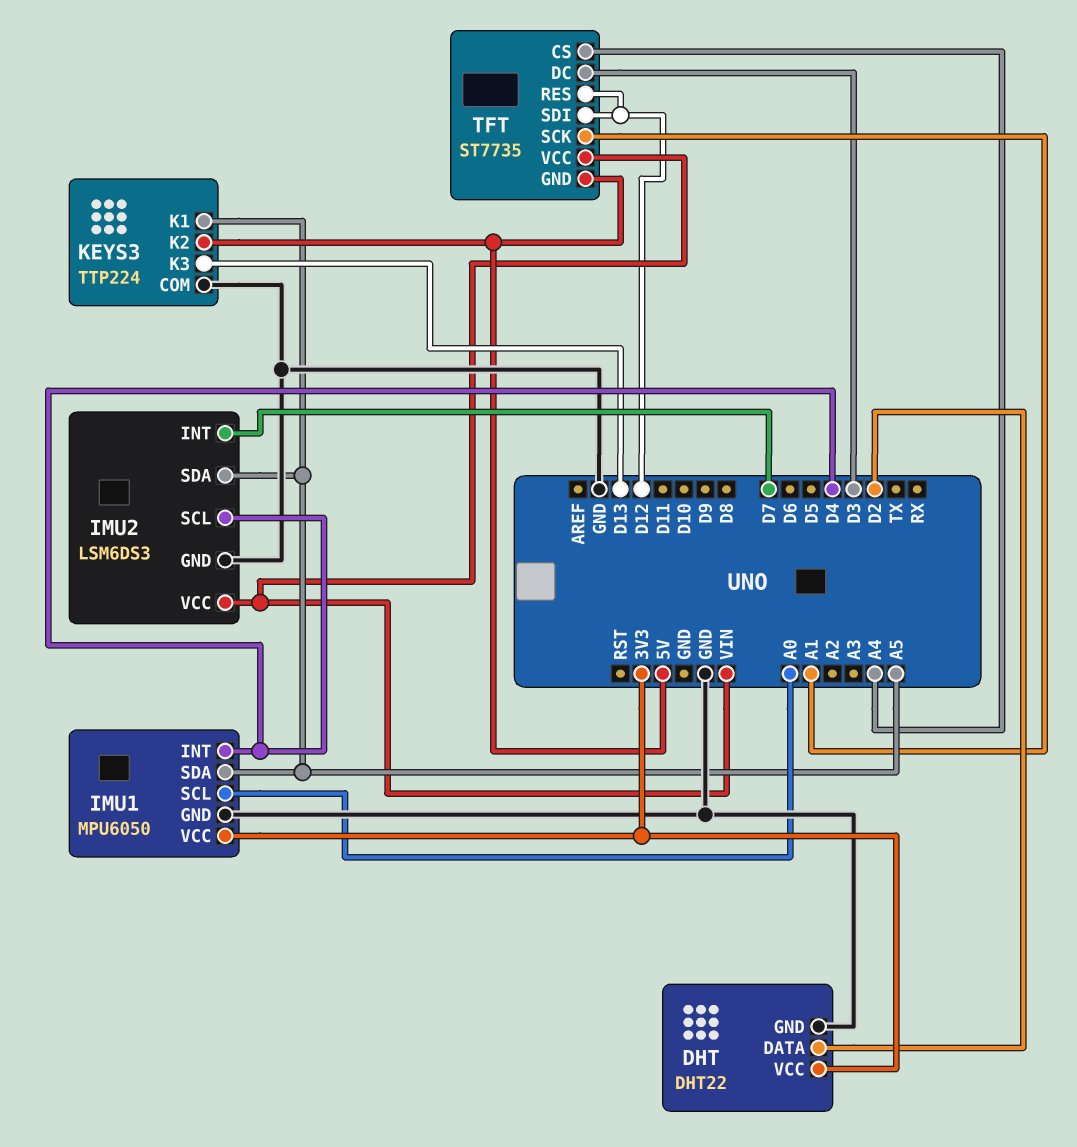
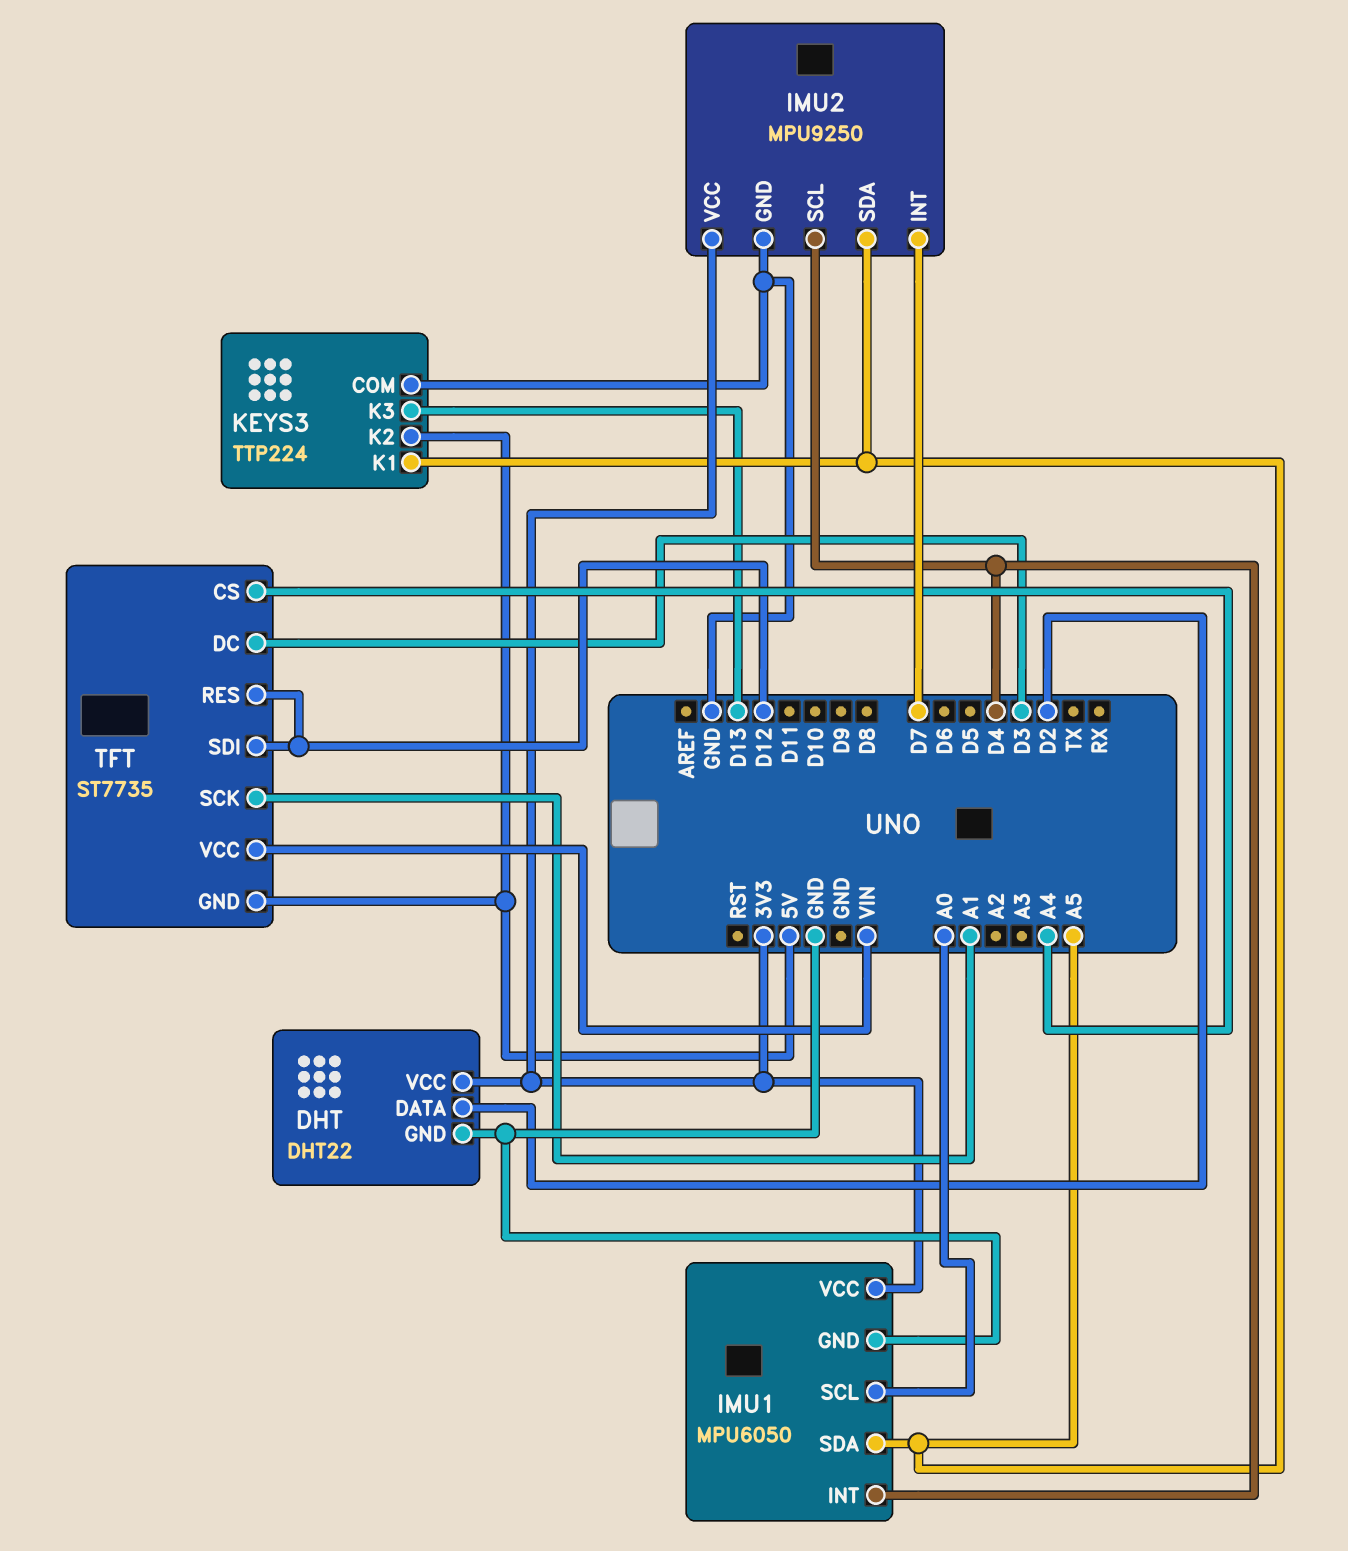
IMU2: LSM6DS3 -> MPU9250
IMU2 pin VCC: VIN -> 3V3

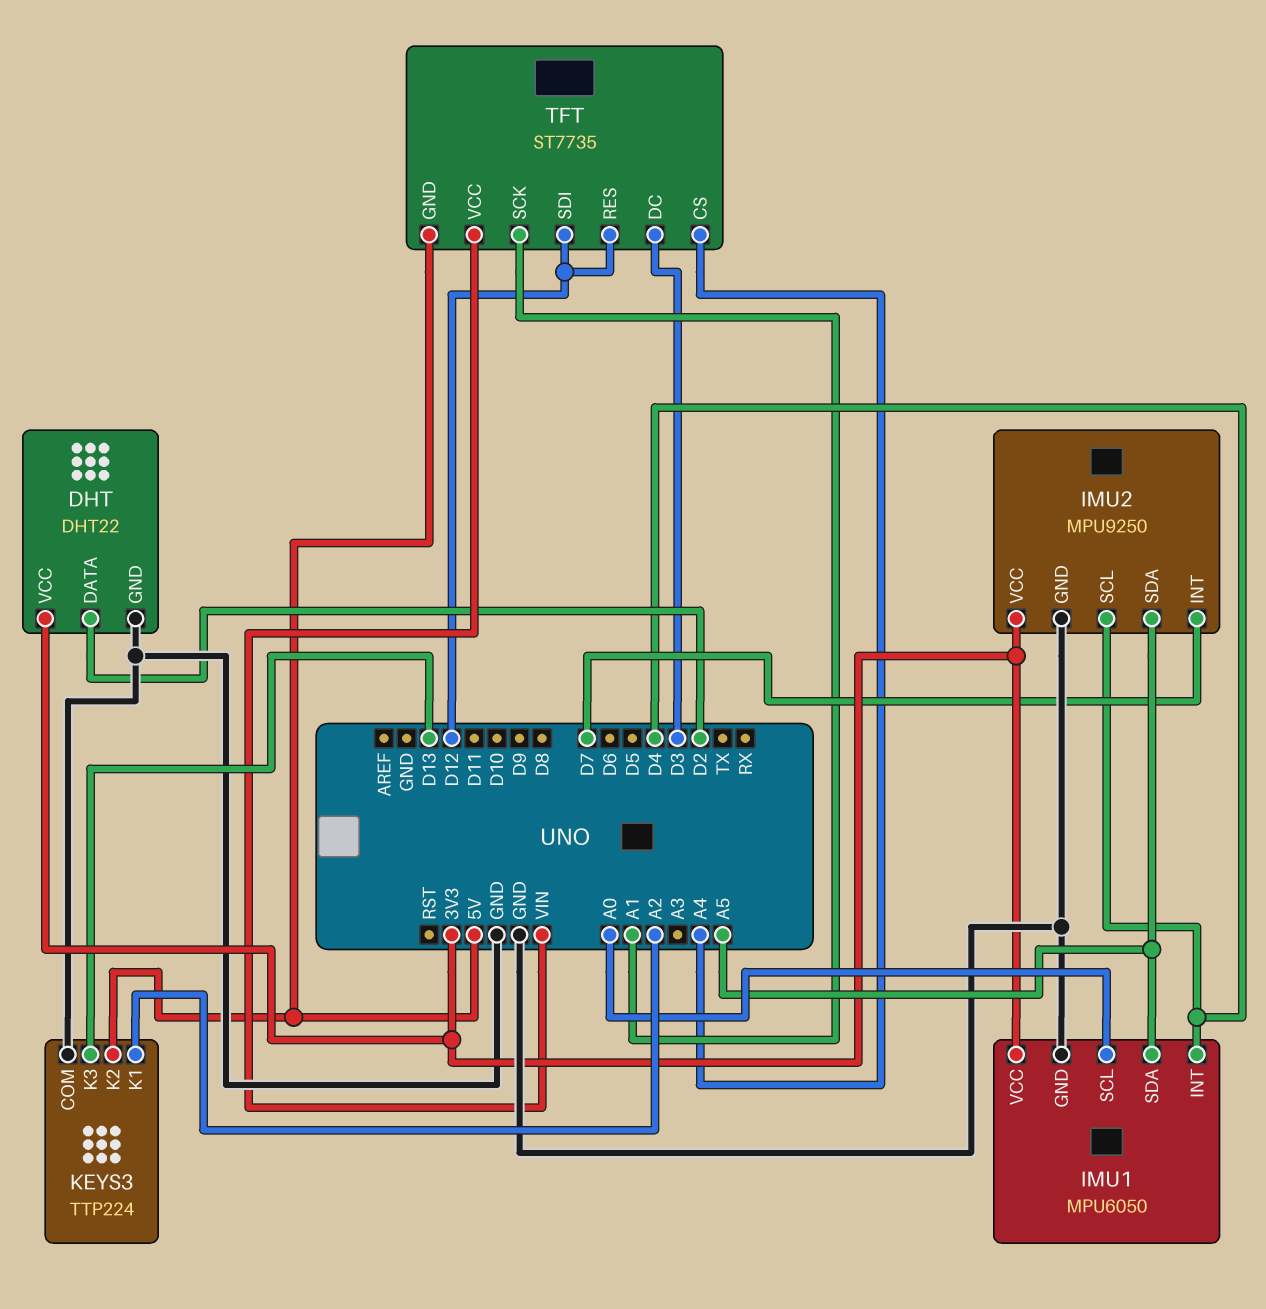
KEYS3 pin K1: A5 -> A2

